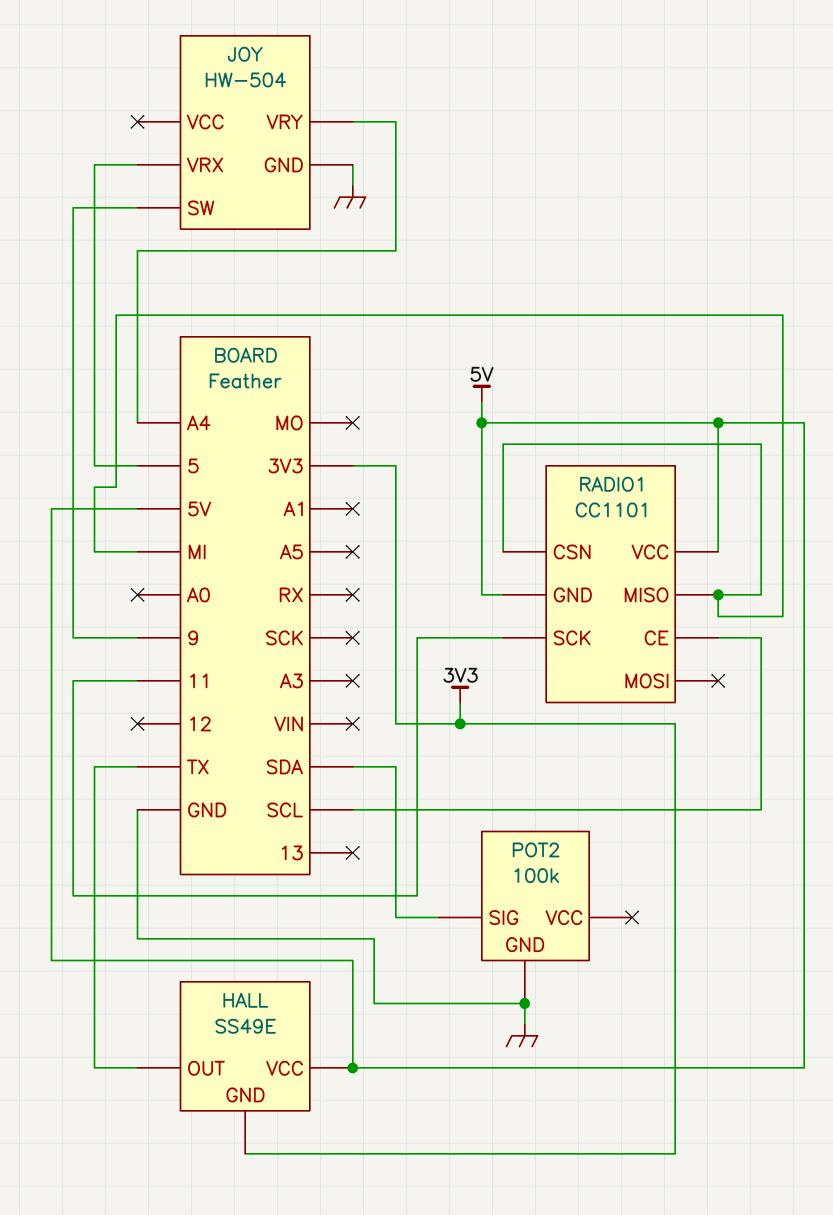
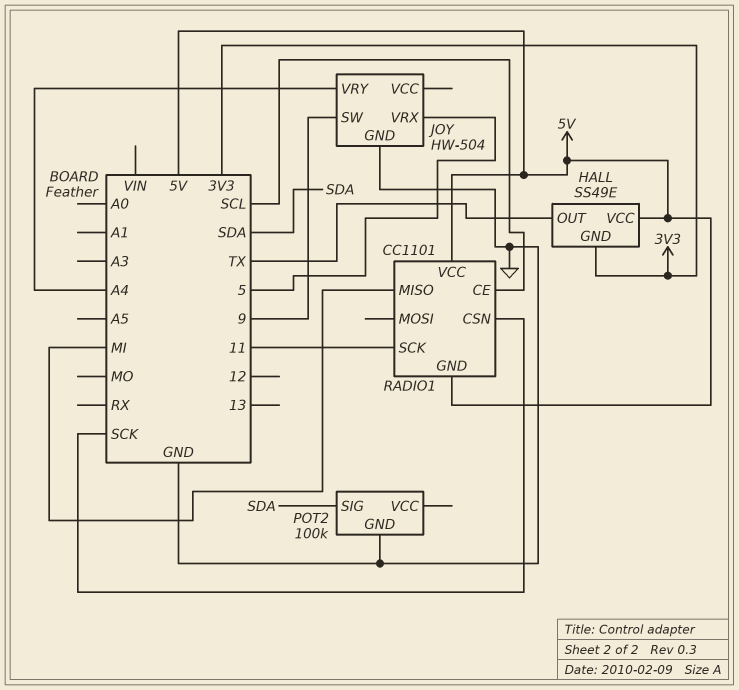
RADIO1 pin CSN: MI -> SCK

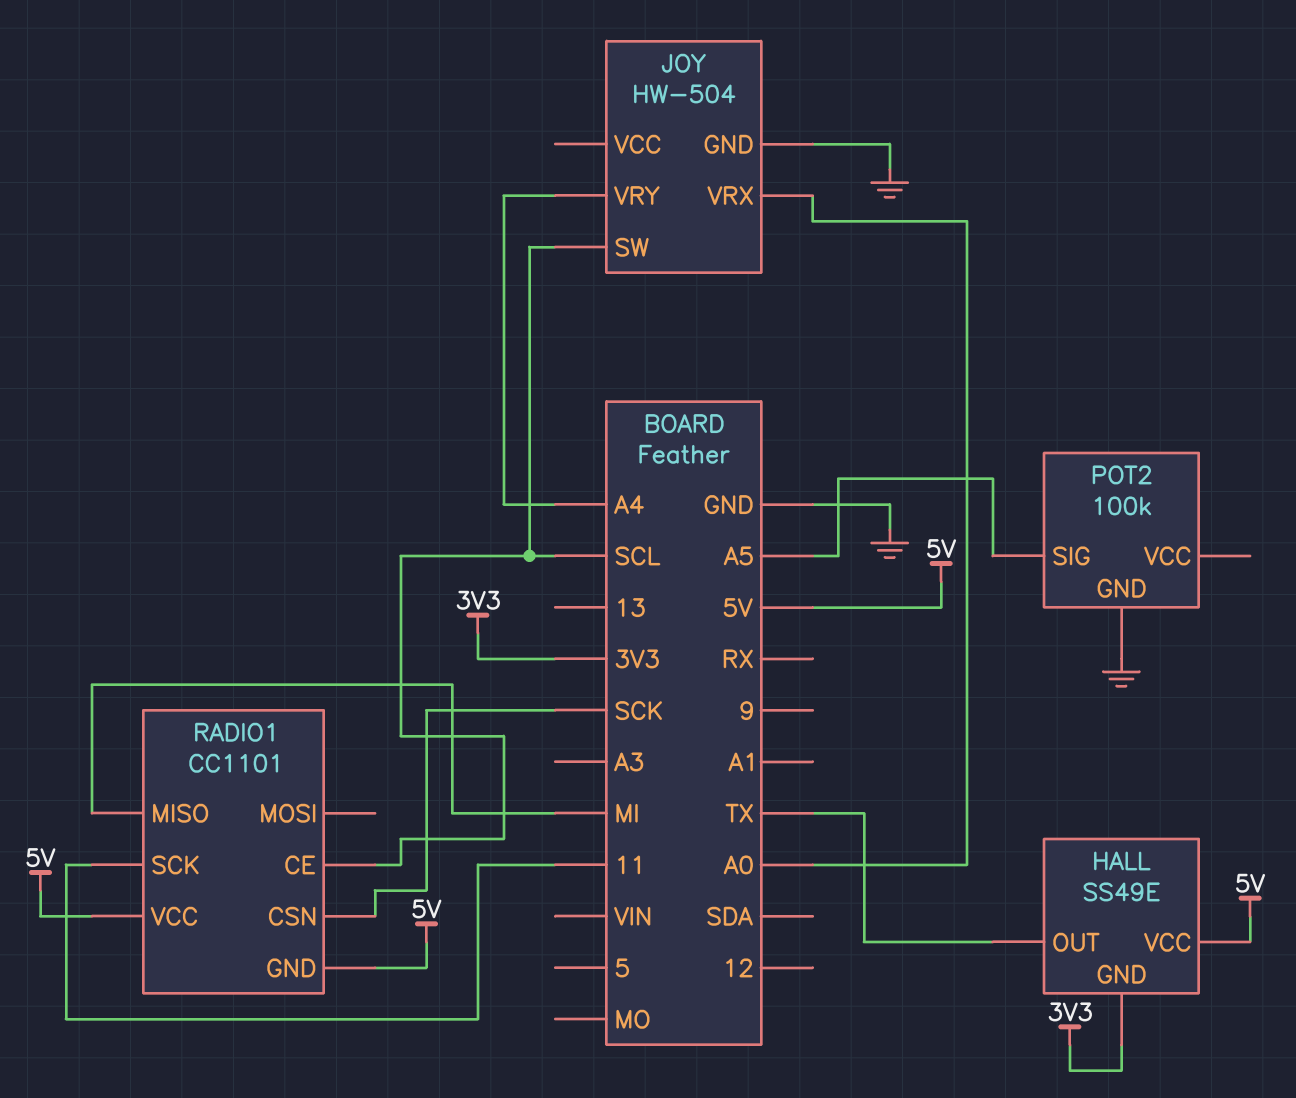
JOY pin SW: 9 -> SCL
JOY pin VRX: 5 -> A0
POT2 pin SIG: SDA -> A5

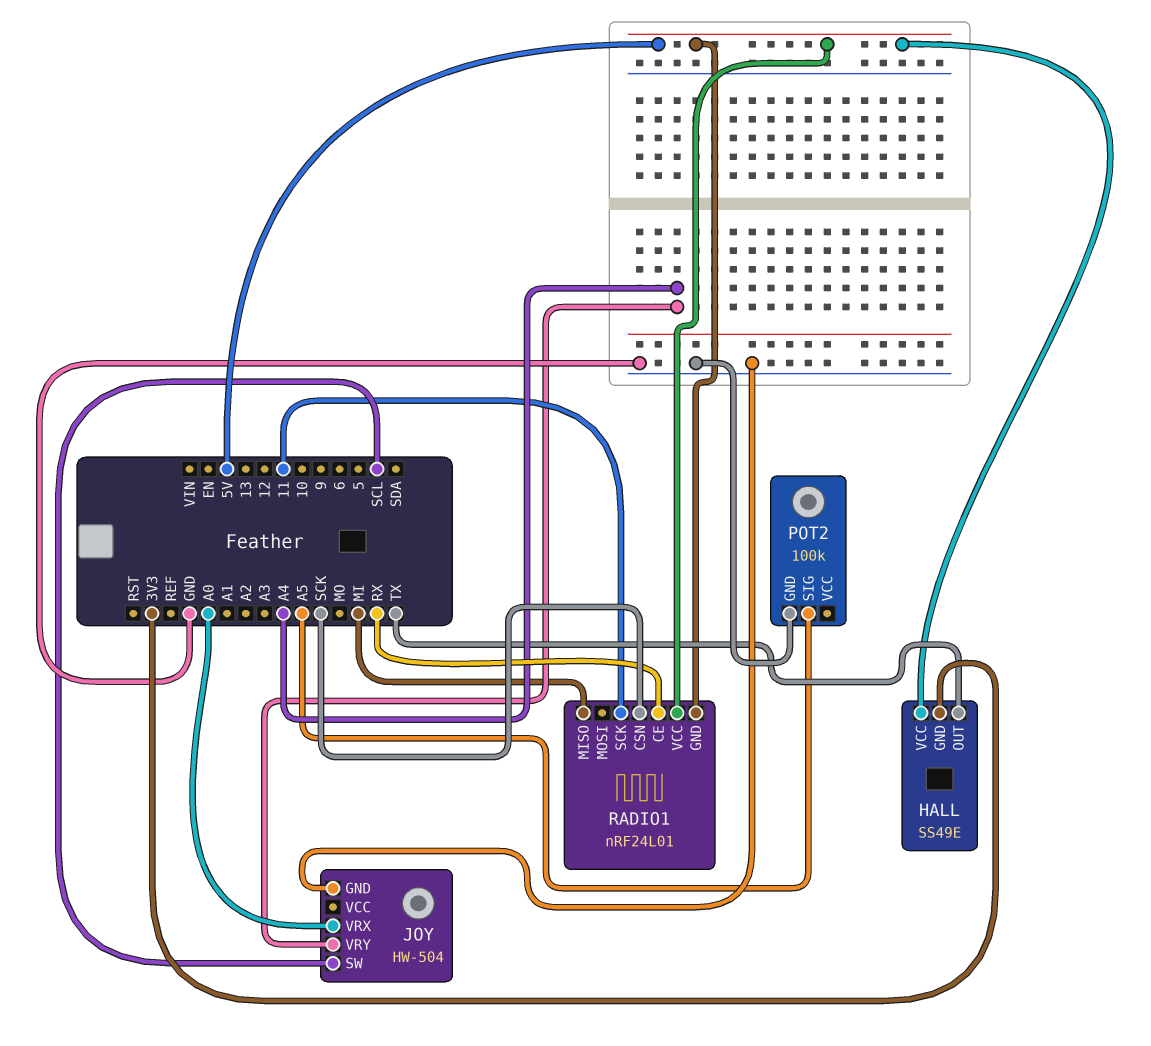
RADIO1: CC1101 -> nRF24L01
RADIO1 pin CE: SCL -> RX

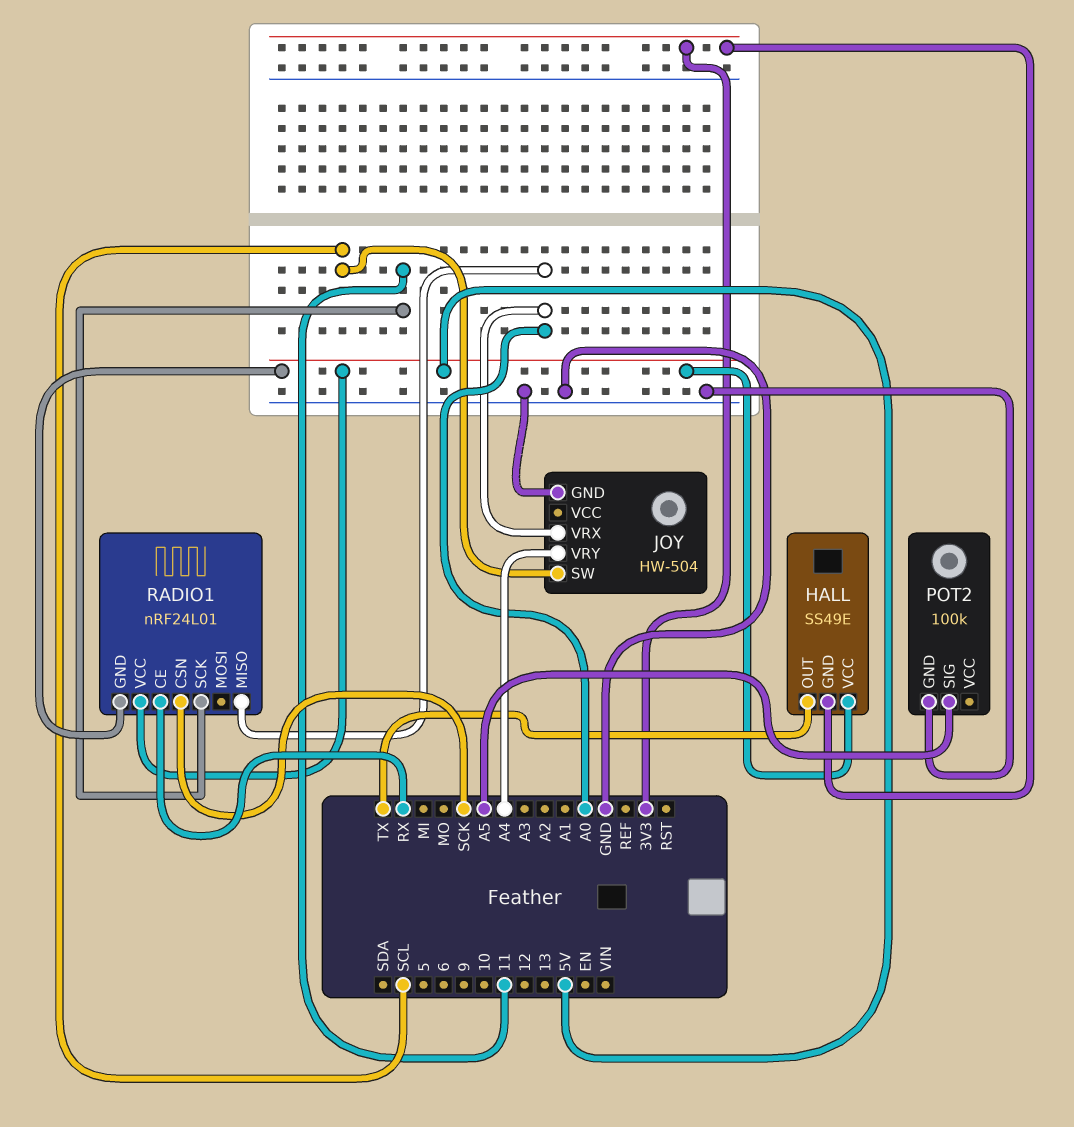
RADIO1 pin MISO: MI -> A0

